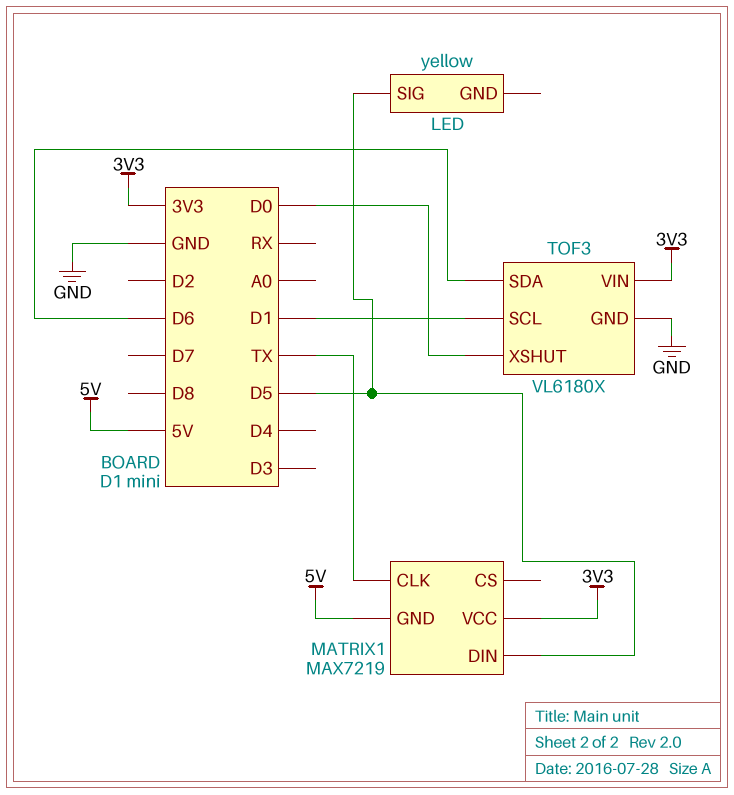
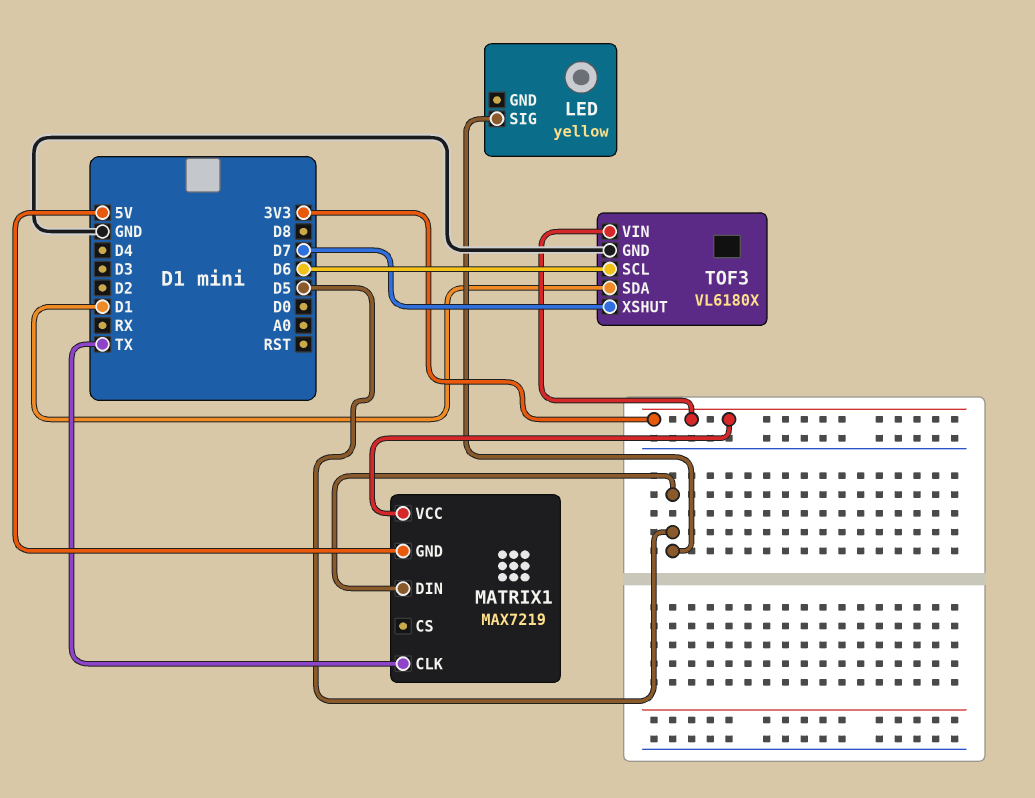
TOF3 pin SCL: D1 -> D6
TOF3 pin SDA: D6 -> D1
TOF3 pin XSHUT: D0 -> D7

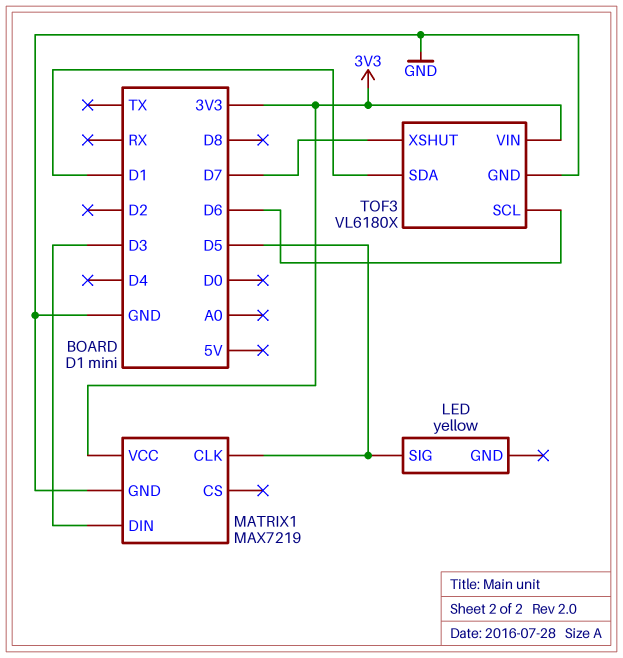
MATRIX1 pin CLK: TX -> D5
MATRIX1 pin DIN: D5 -> D3
MATRIX1 pin GND: 5V -> GND

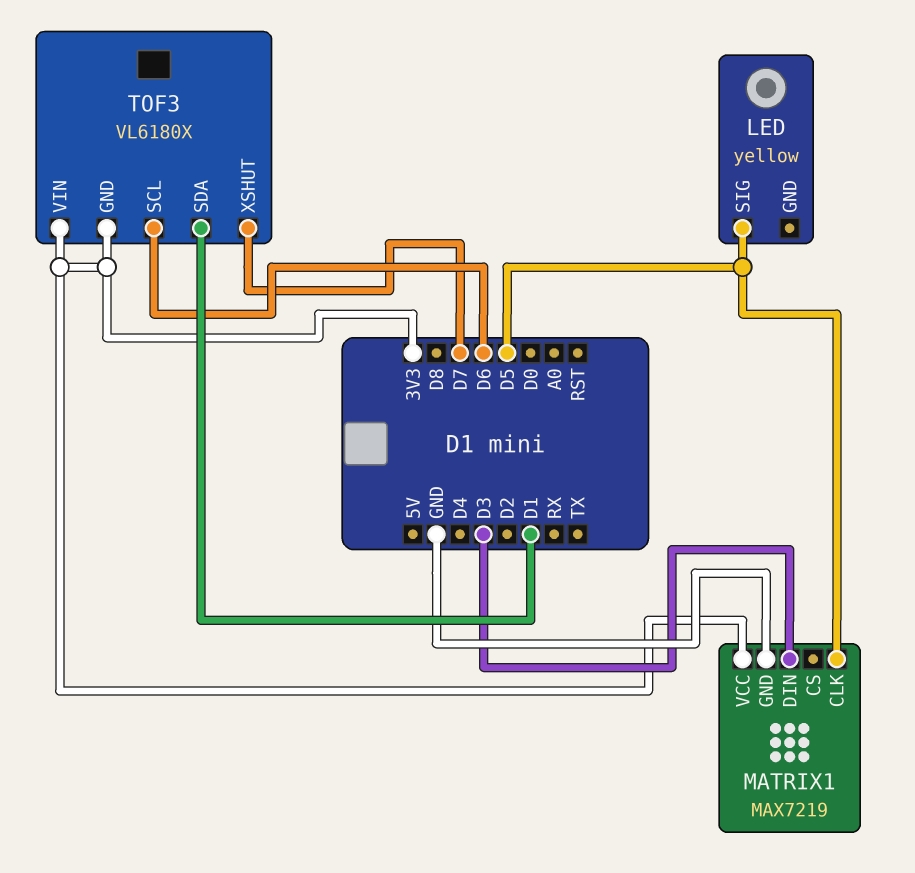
TOF3 pin GND: GND -> 3V3

